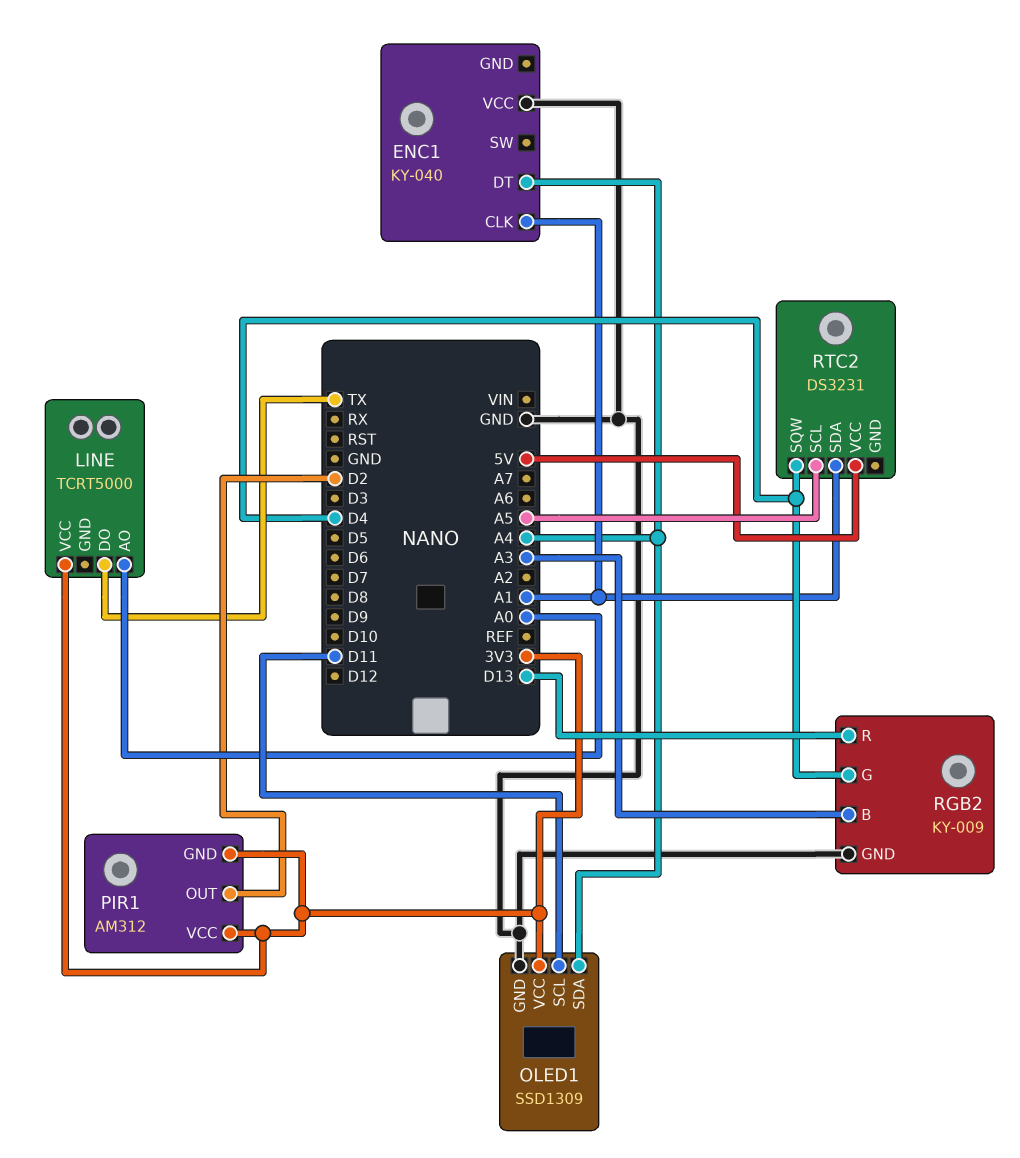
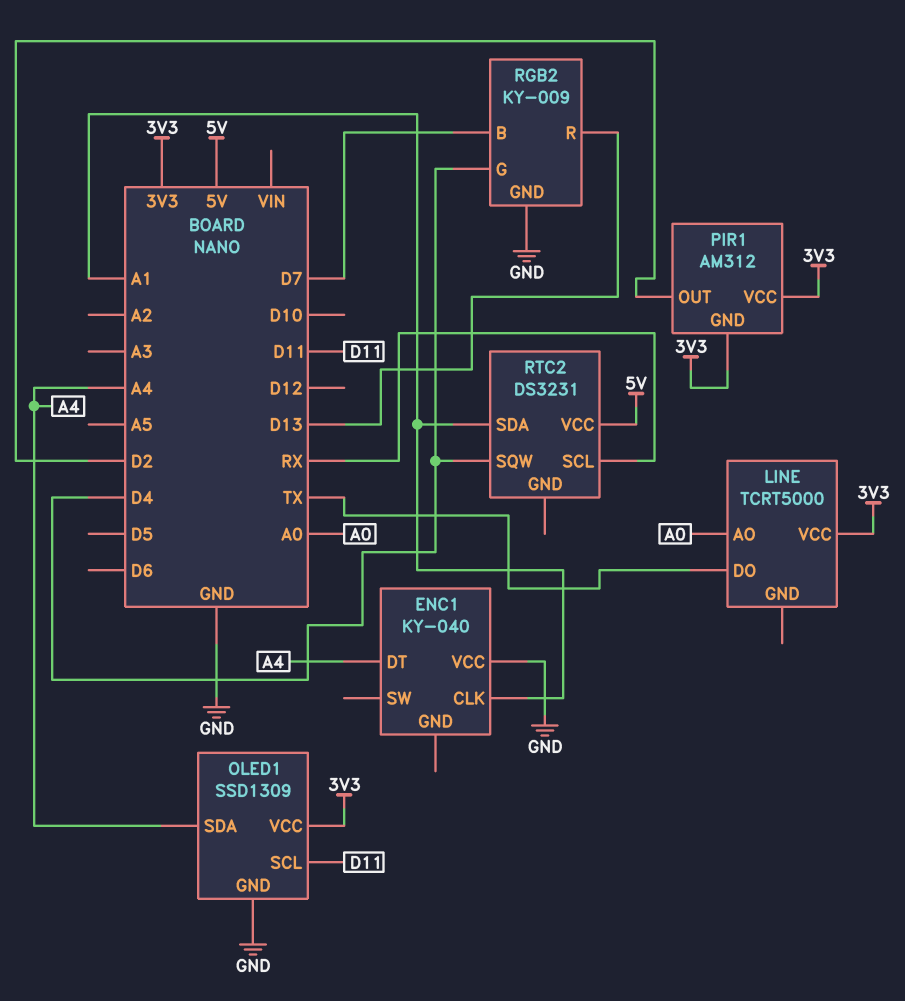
RGB2 pin B: A3 -> D7
RTC2 pin SCL: A5 -> RX

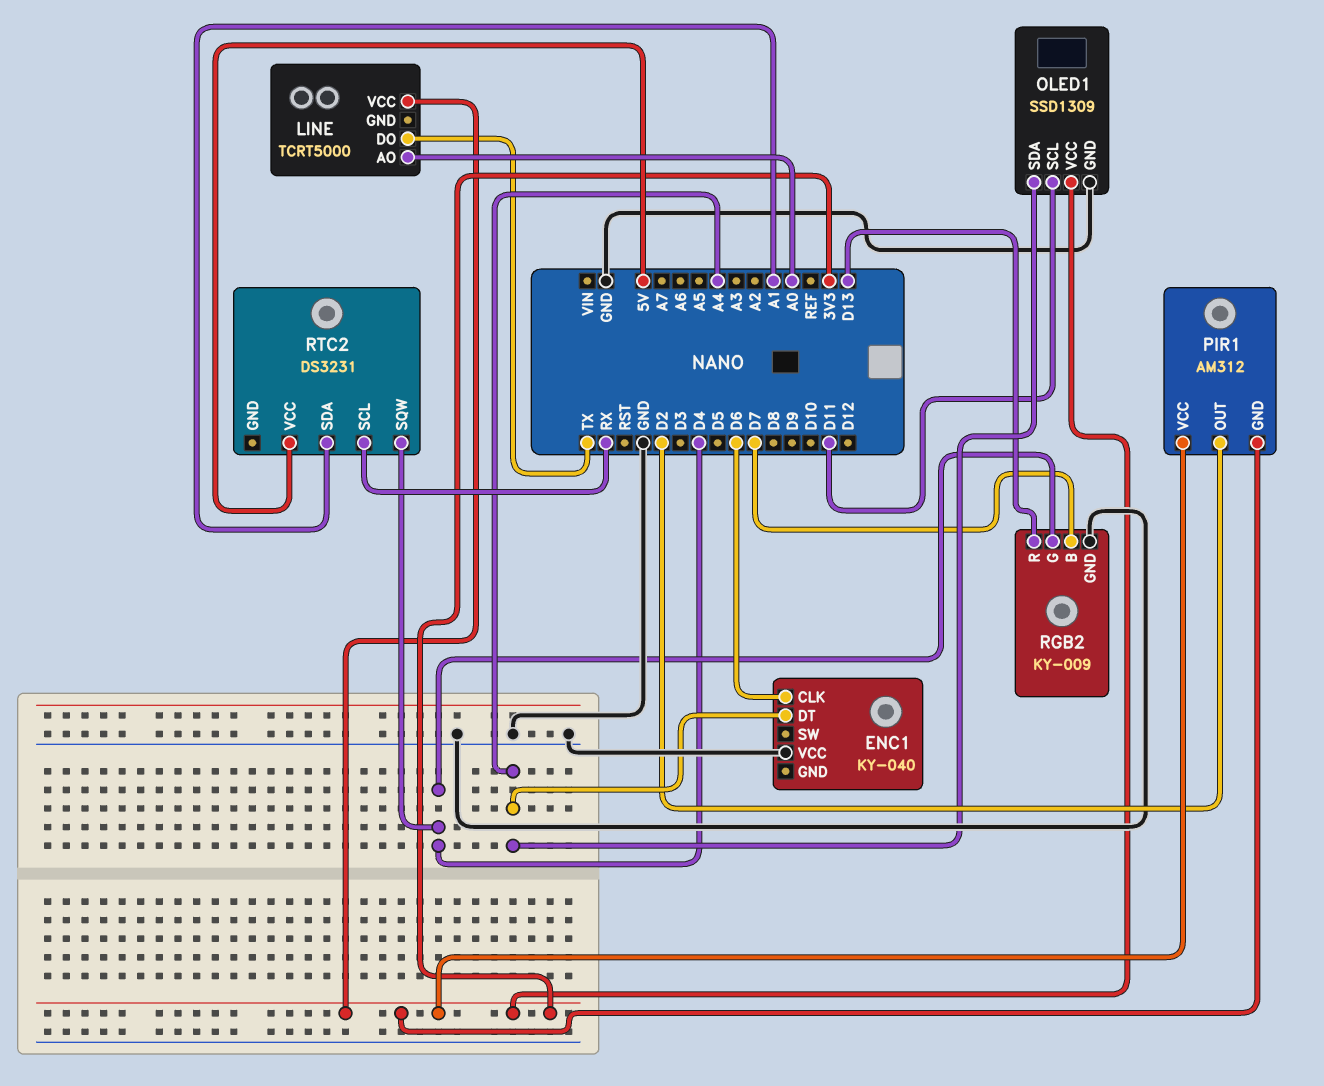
ENC1 pin CLK: A1 -> D6

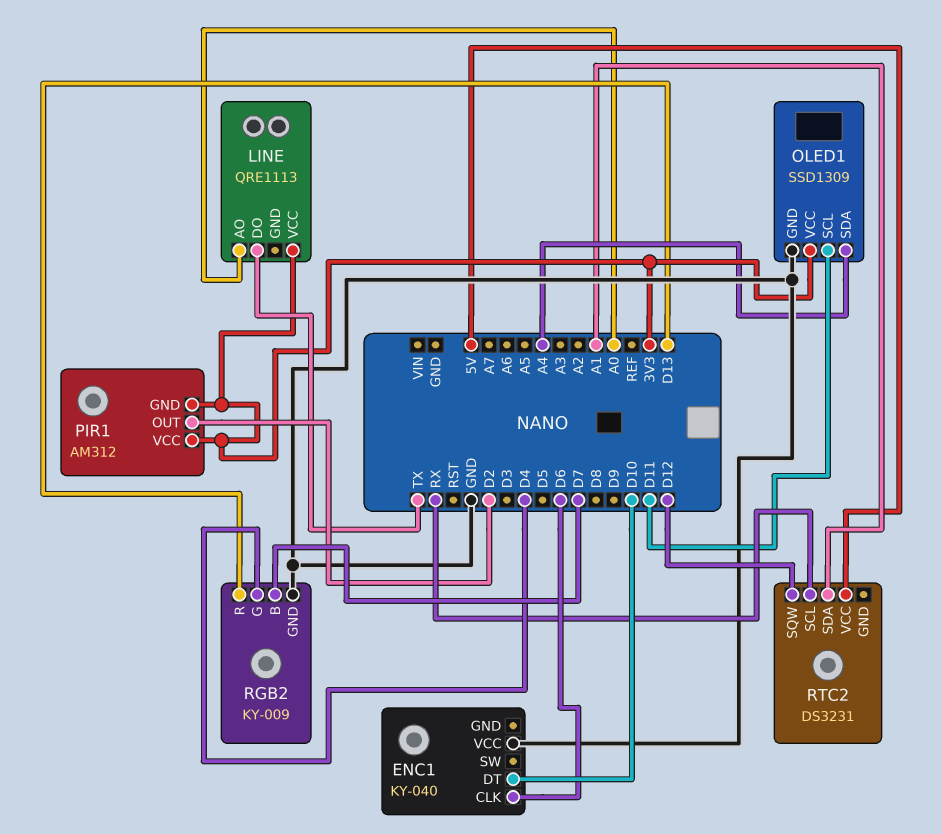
ENC1 pin DT: A4 -> D10
LINE: TCRT5000 -> QRE1113
RTC2 pin SQW: D4 -> D12

